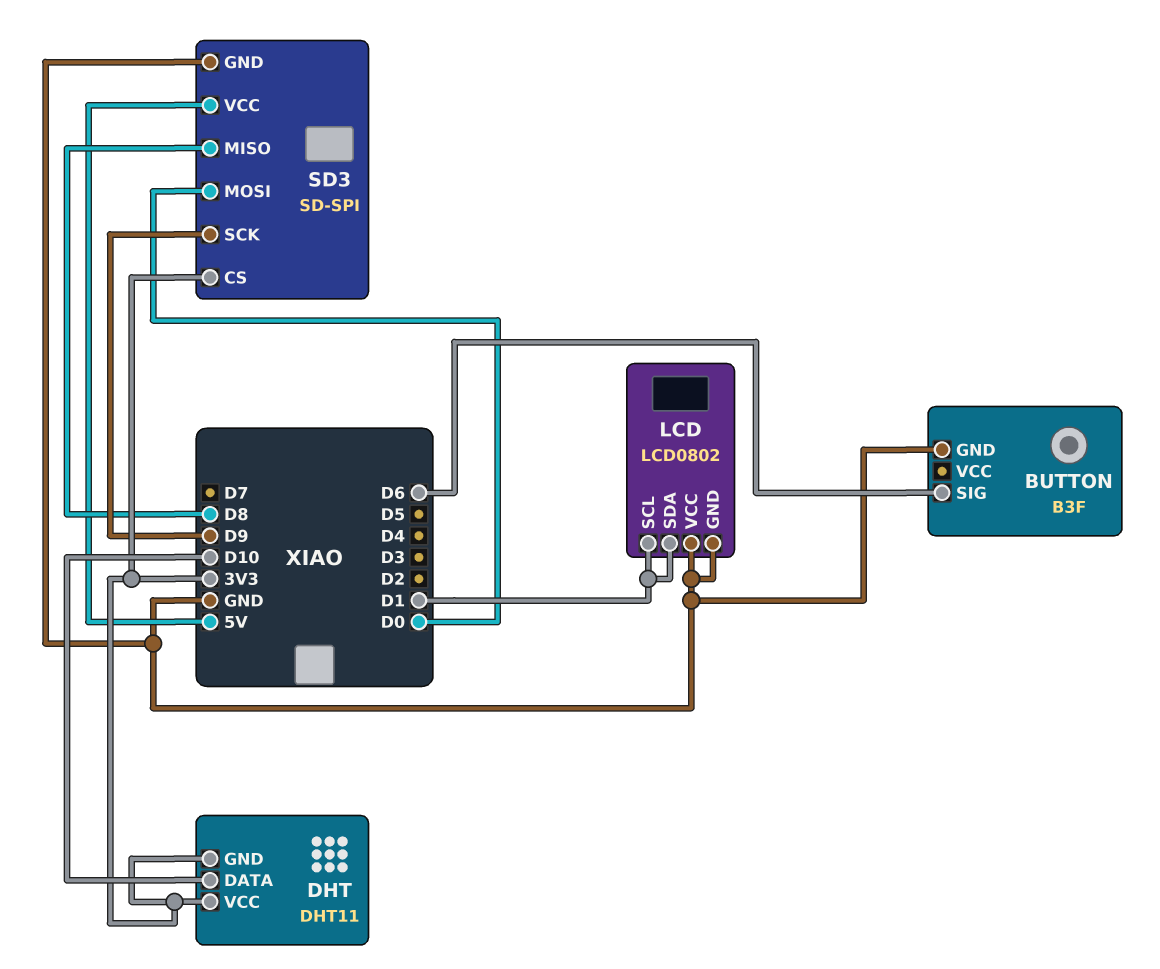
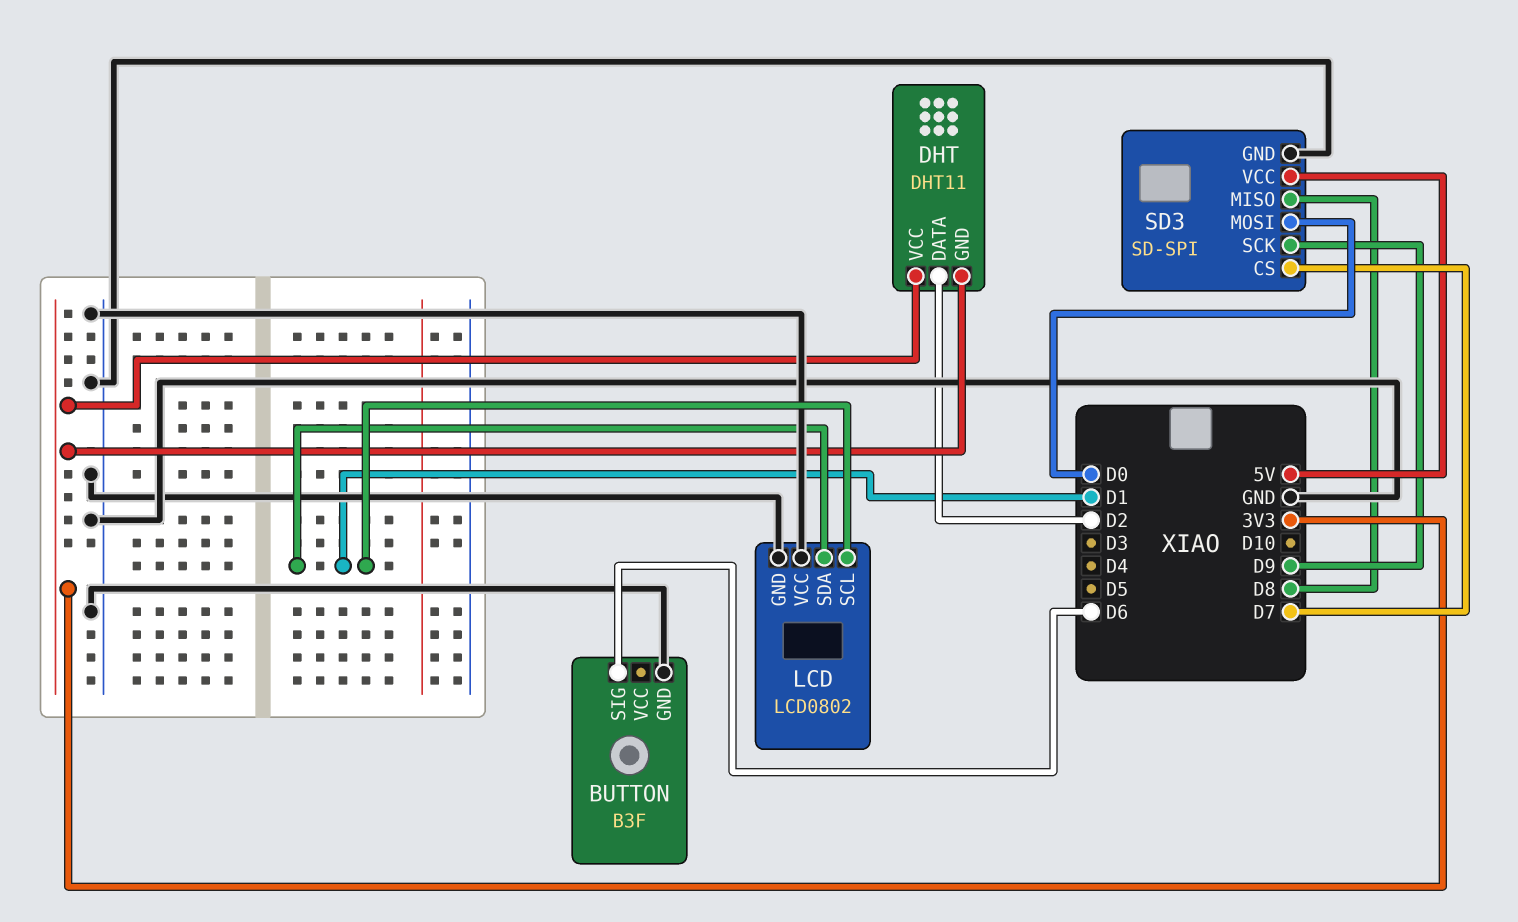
DHT pin DATA: D10 -> D2
SD3 pin CS: 3V3 -> D7

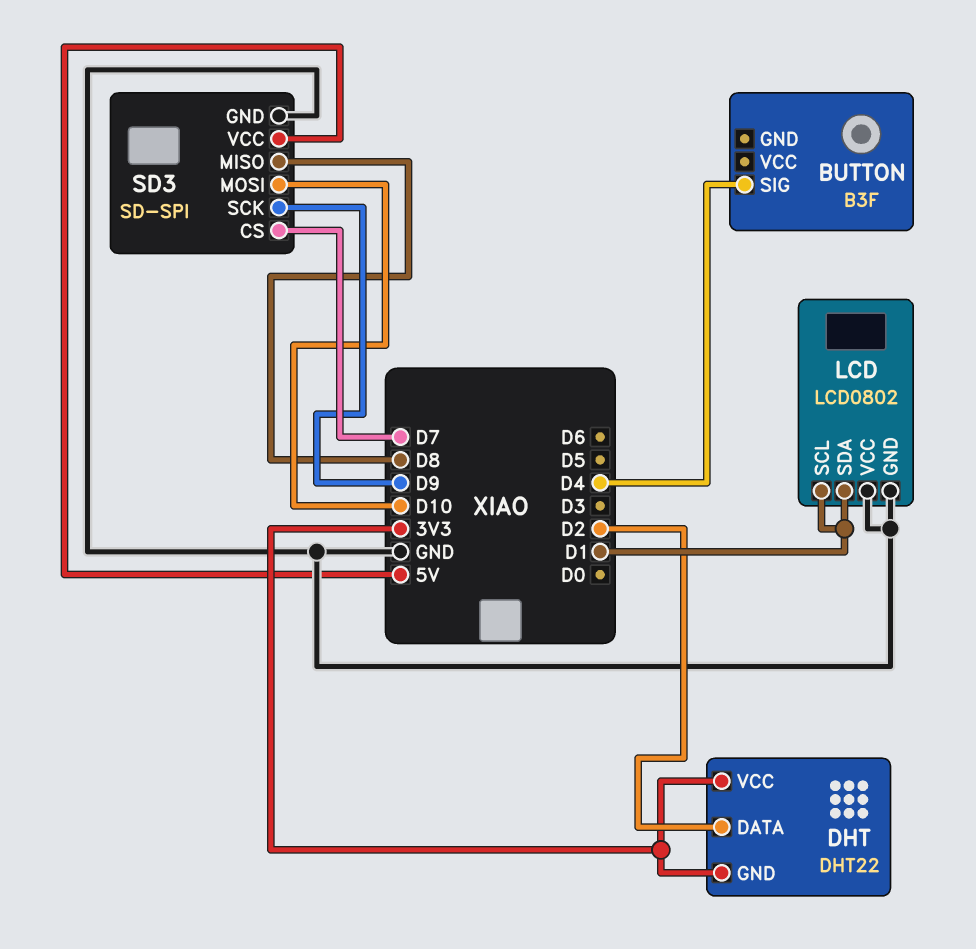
BUTTON pin GND: GND -> none
BUTTON pin SIG: D6 -> D4
DHT: DHT11 -> DHT22
SD3 pin MOSI: D0 -> D10

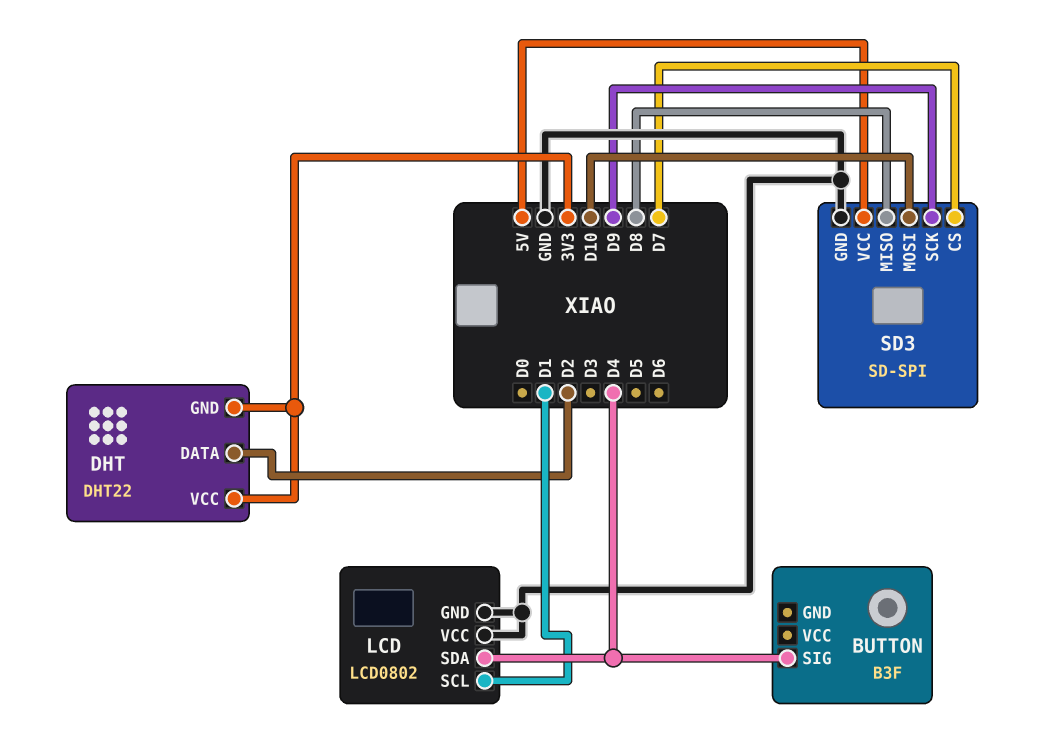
LCD pin SDA: D1 -> D4

